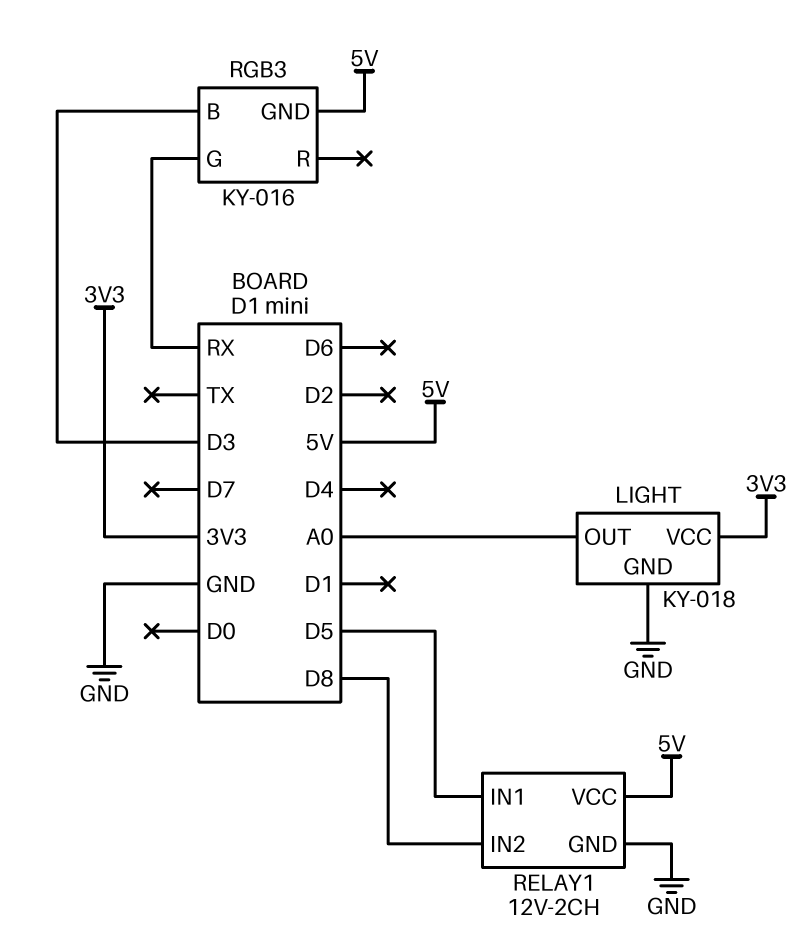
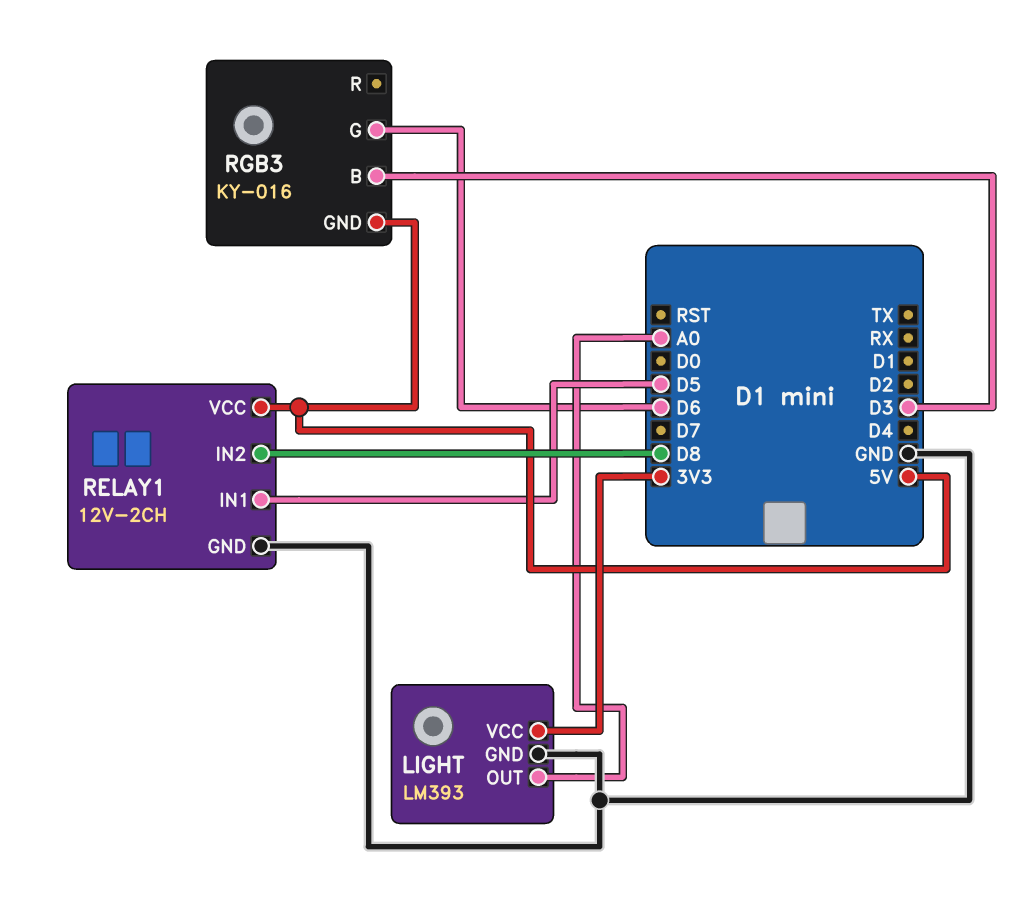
LIGHT: KY-018 -> LM393
RGB3 pin G: RX -> D6

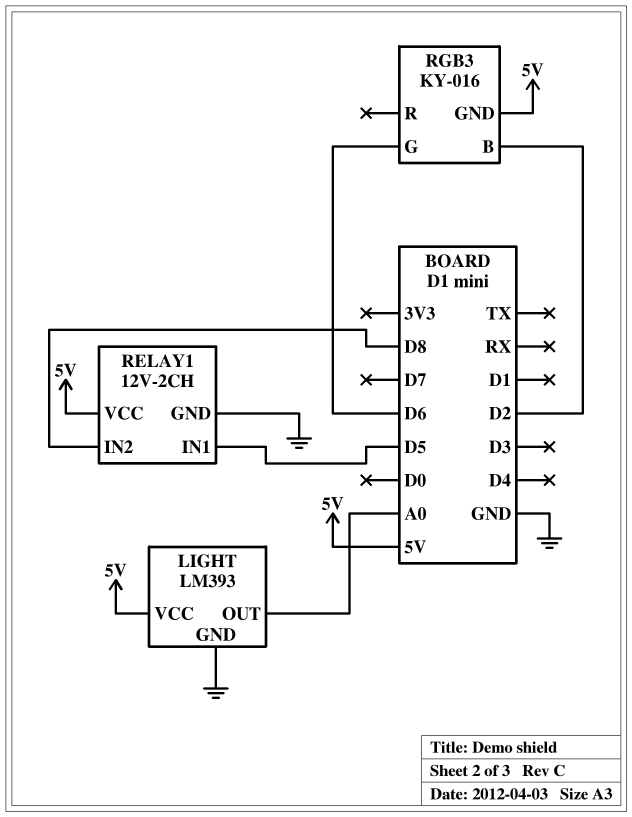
LIGHT pin VCC: 3V3 -> 5V
RGB3 pin B: D3 -> D2

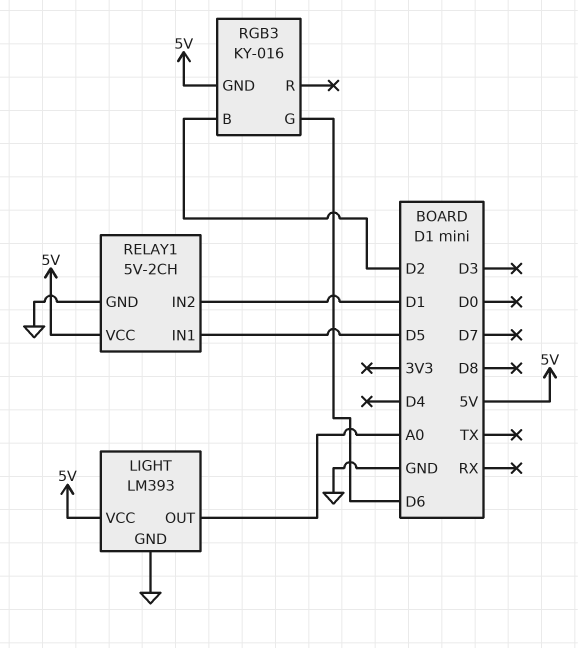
RELAY1: 12V-2CH -> 5V-2CH
RELAY1 pin IN2: D8 -> D1

